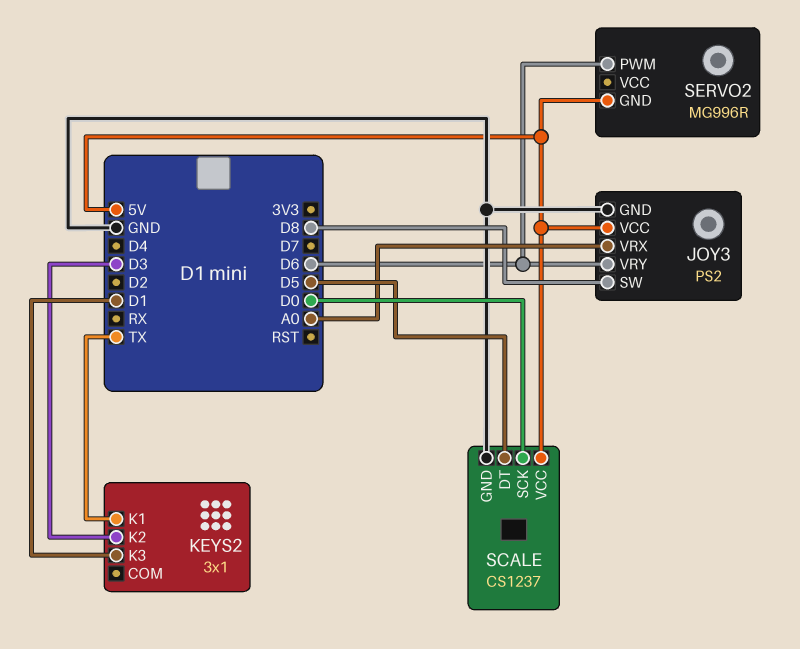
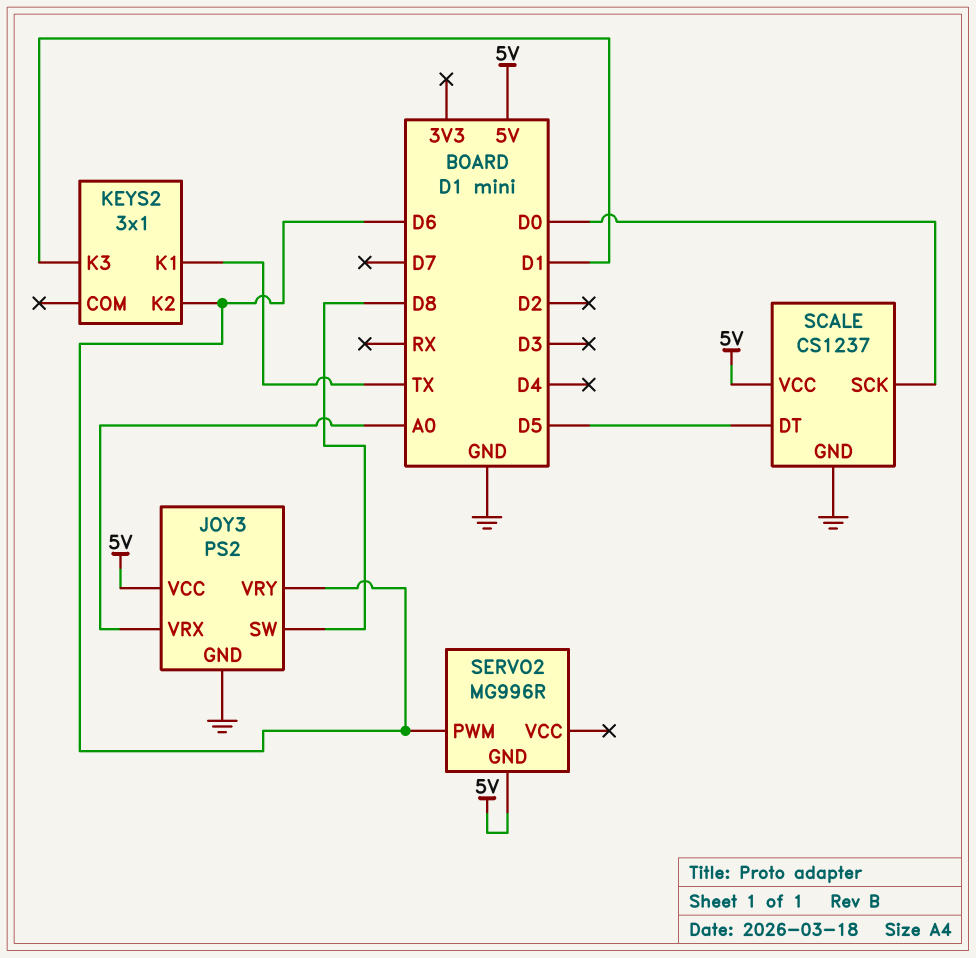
KEYS2 pin K2: D3 -> D6

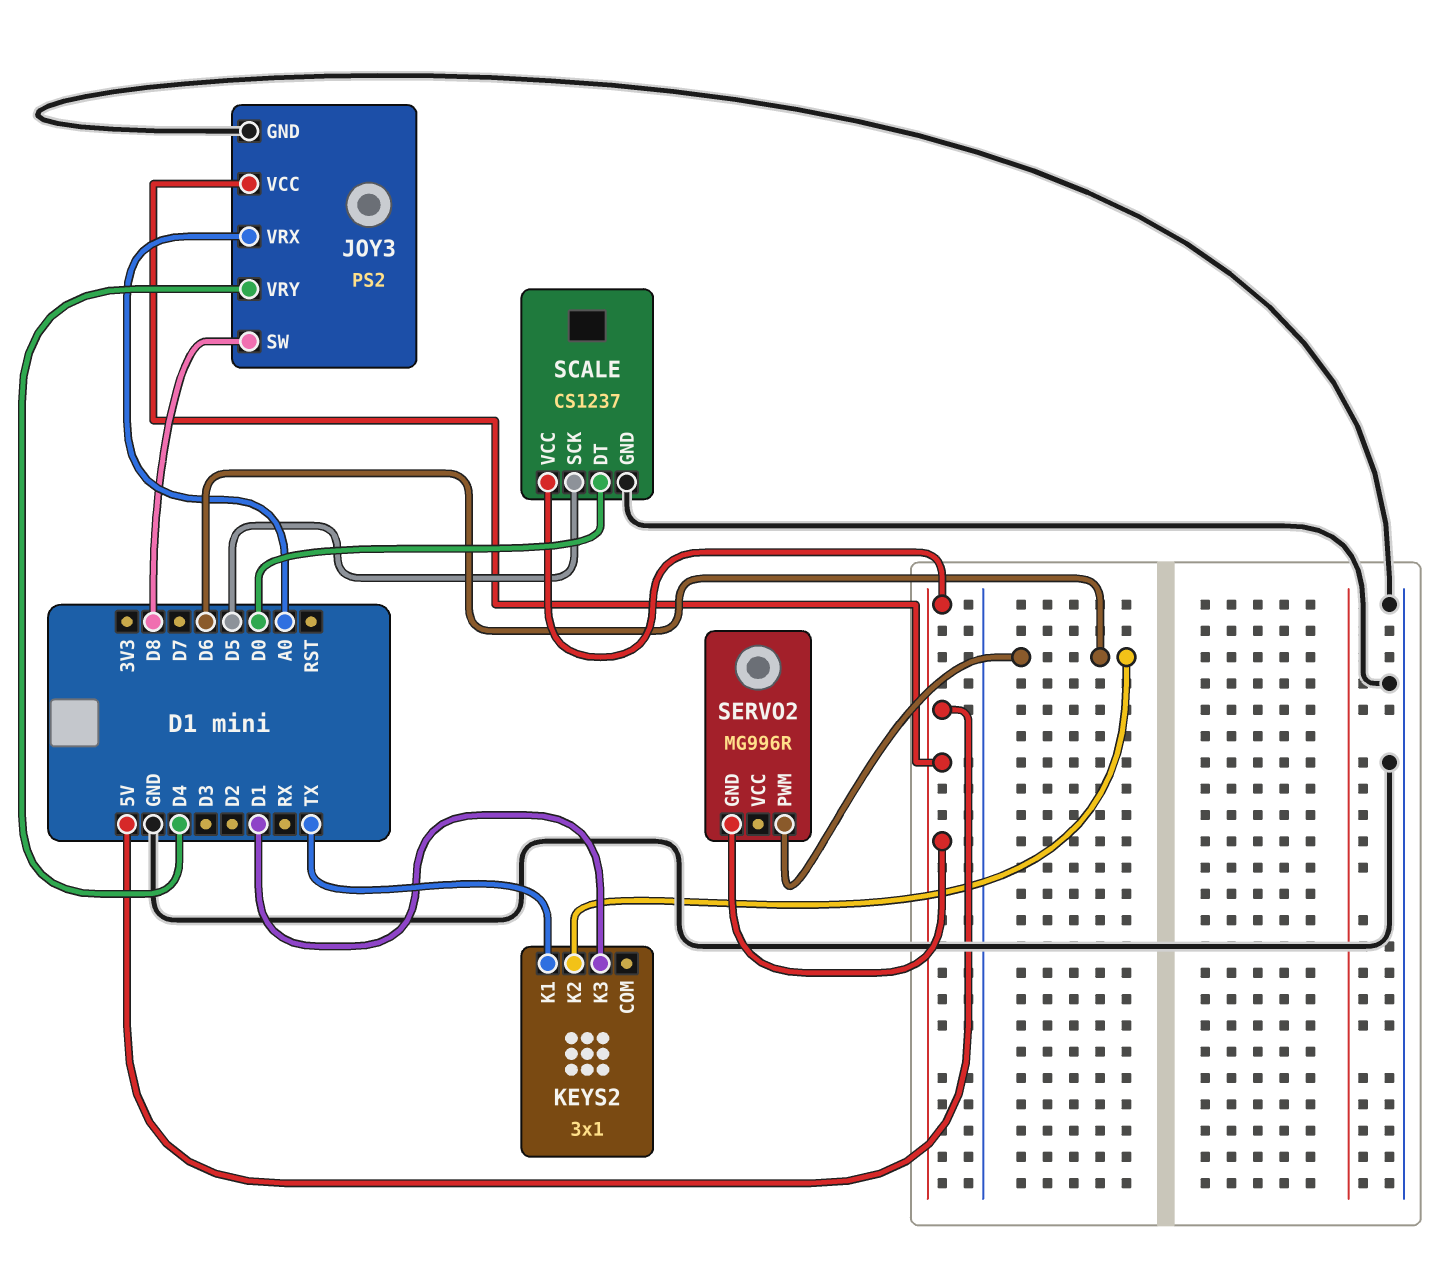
JOY3 pin VRY: D6 -> D4
SCALE pin DT: D5 -> D0
SCALE pin SCK: D0 -> D5

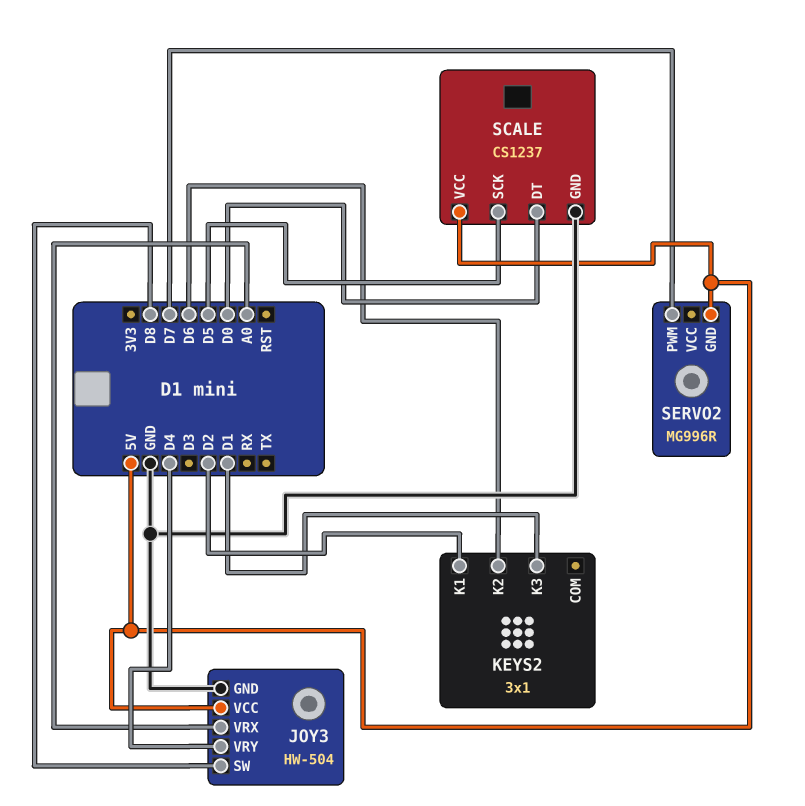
JOY3: PS2 -> HW-504
KEYS2 pin K1: TX -> D2
SERVO2 pin PWM: D6 -> D7

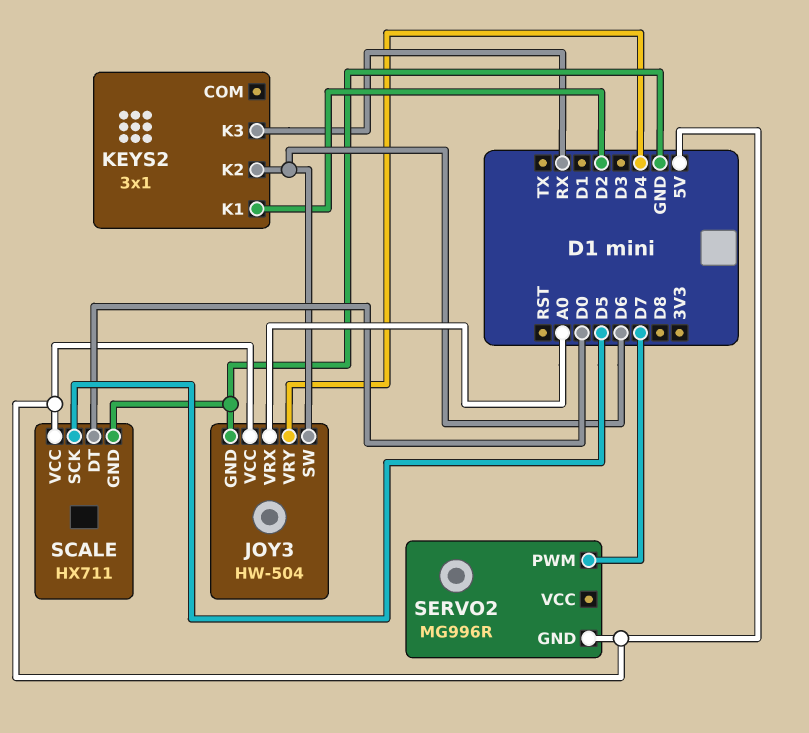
JOY3 pin SW: D8 -> D6
KEYS2 pin K3: D1 -> RX
SCALE: CS1237 -> HX711

